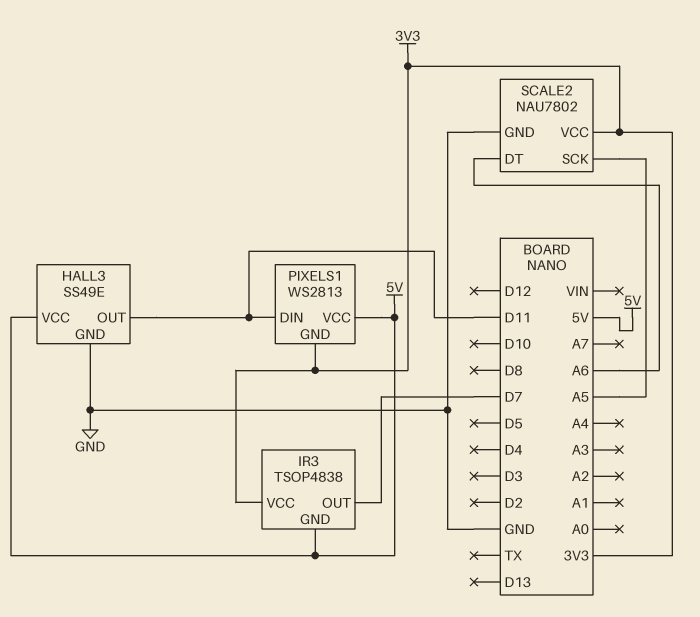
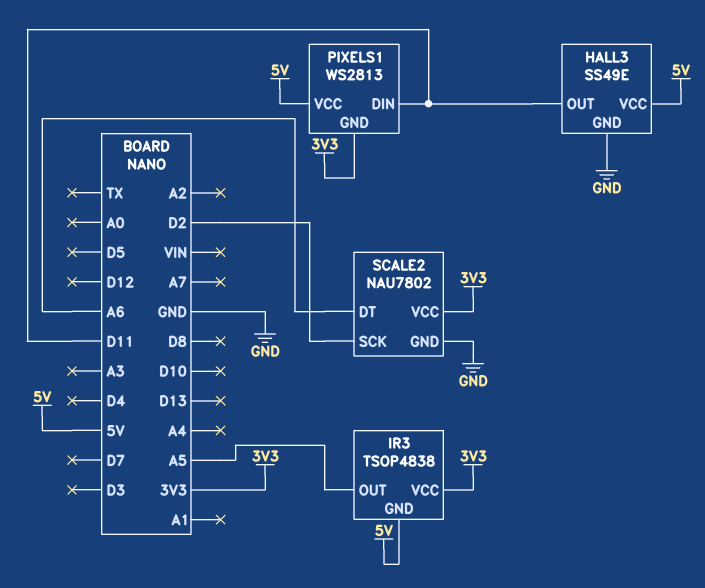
IR3 pin OUT: D7 -> A5
SCALE2 pin SCK: A5 -> D2

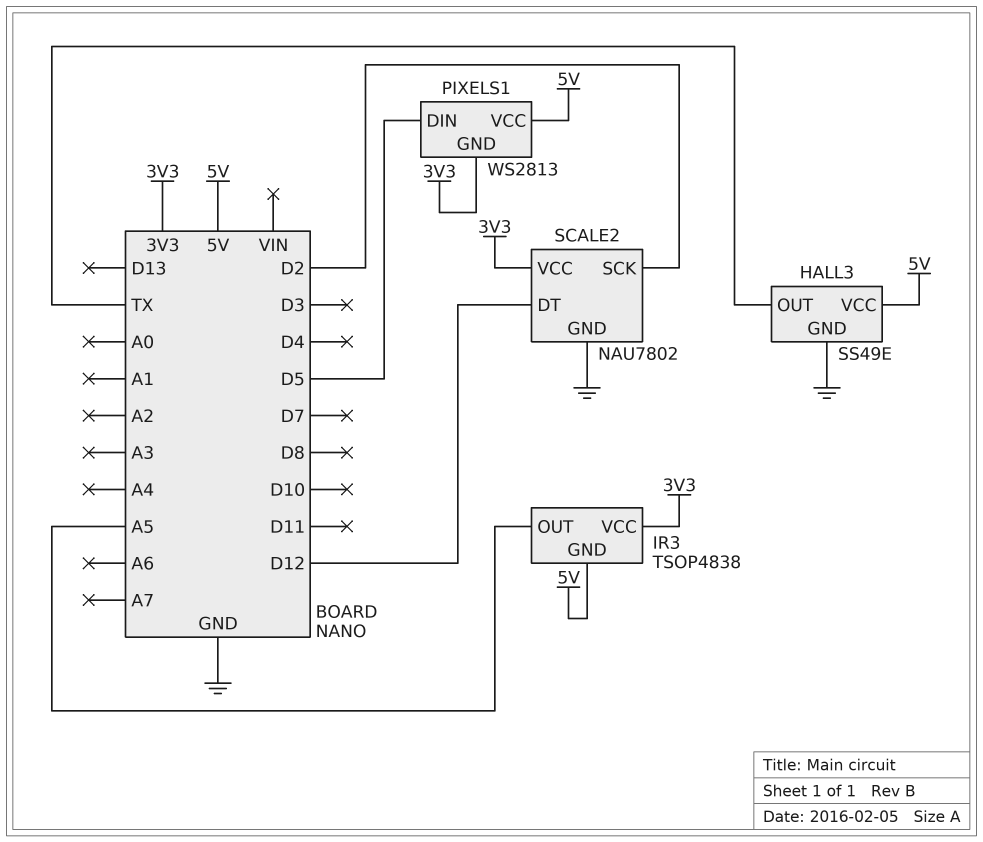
HALL3 pin OUT: D11 -> TX
PIXELS1 pin DIN: D11 -> D5
SCALE2 pin DT: A6 -> D12

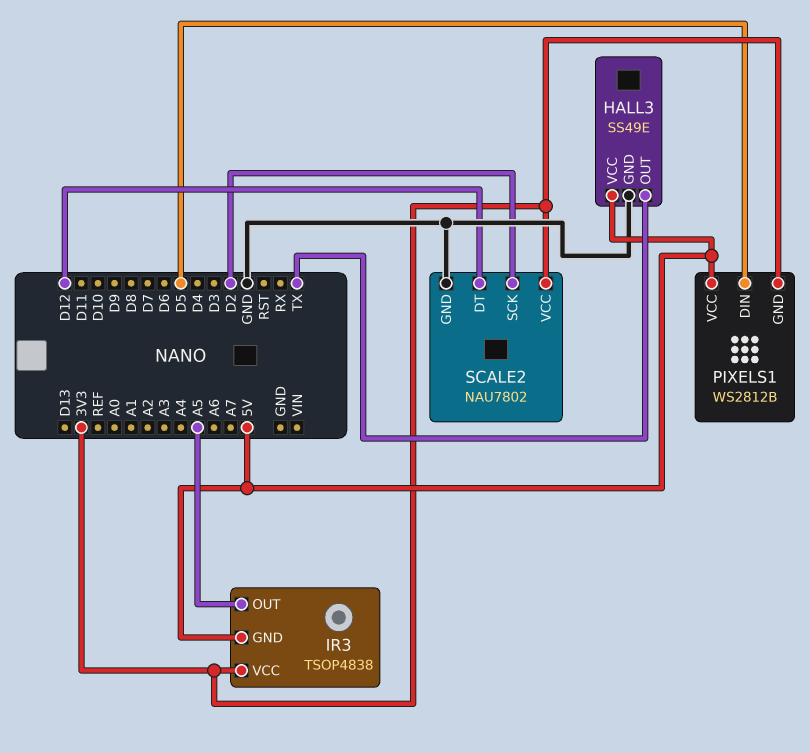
PIXELS1: WS2813 -> WS2812B

